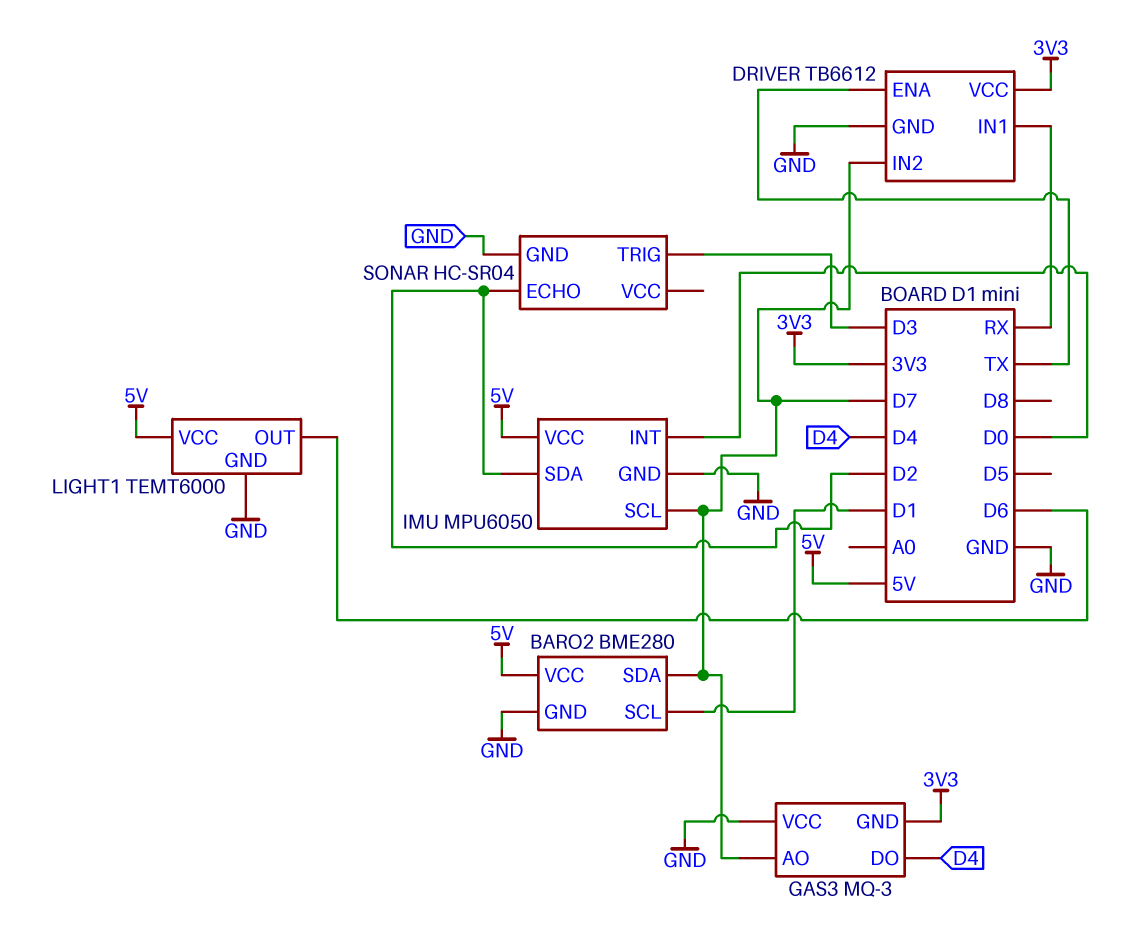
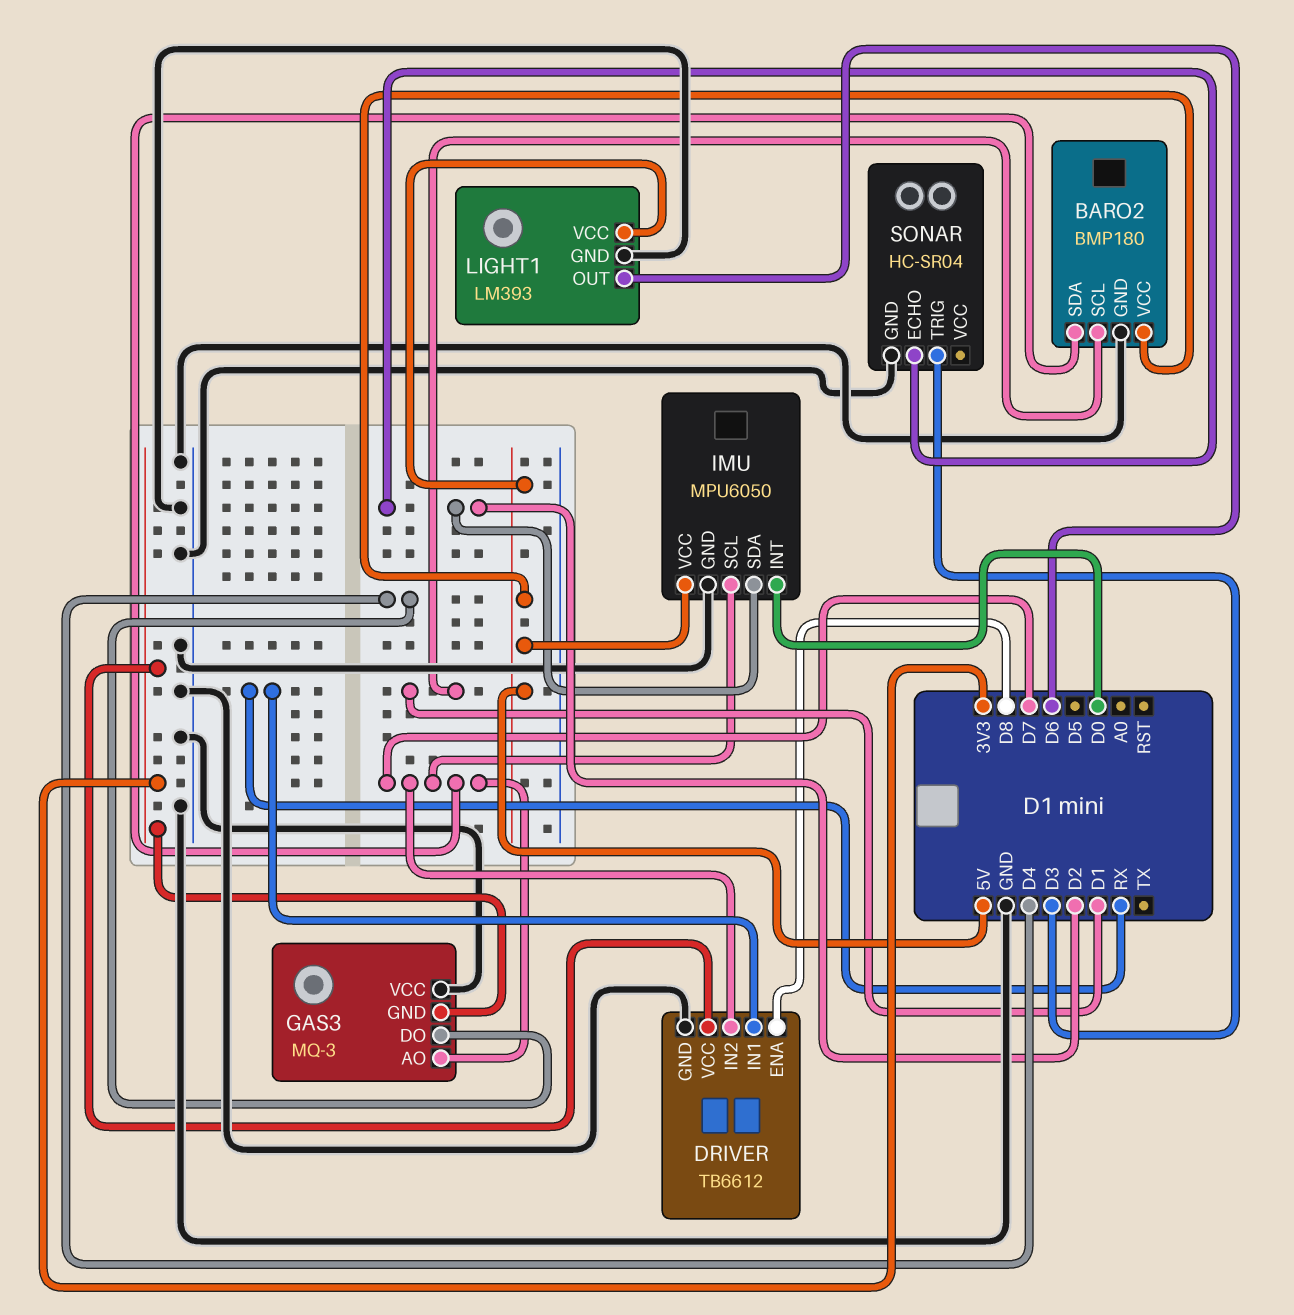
BARO2: BME280 -> BMP180
DRIVER pin ENA: TX -> D8
LIGHT1: TEMT6000 -> LM393

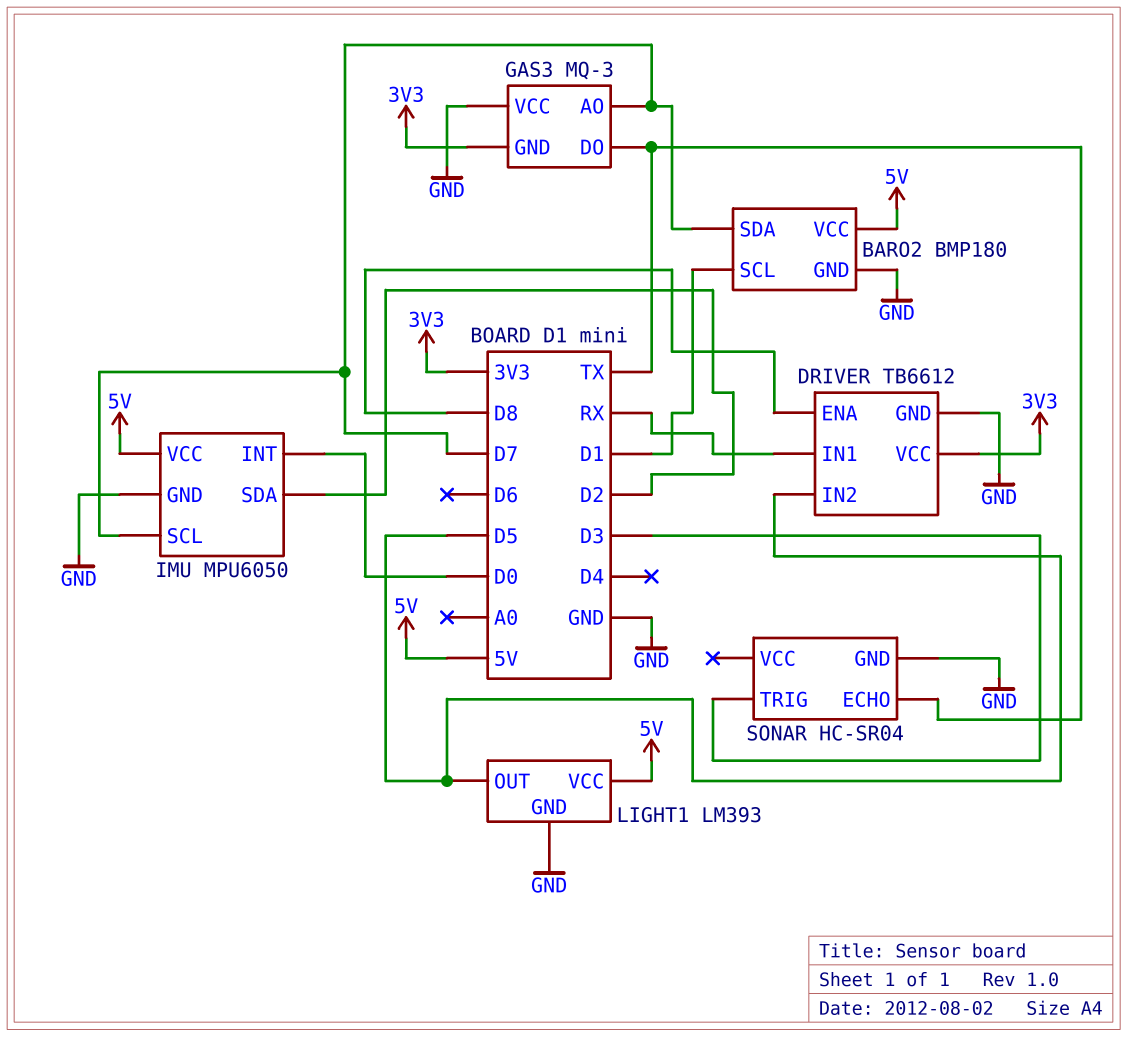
DRIVER pin IN2: D7 -> D5
GAS3 pin DO: D4 -> TX
LIGHT1 pin OUT: D6 -> D5
SONAR pin ECHO: D2 -> TX

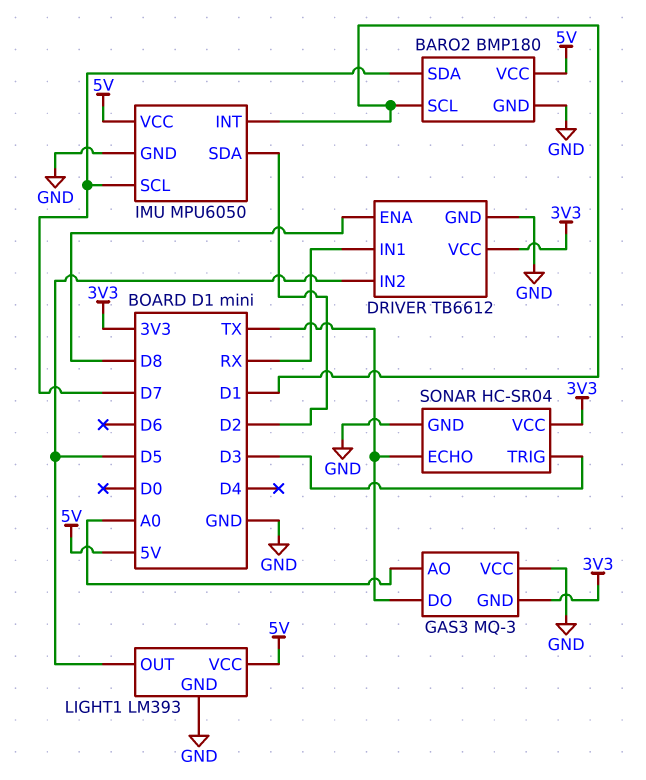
GAS3 pin AO: D7 -> A0
IMU pin INT: D0 -> D1
SONAR pin VCC: none -> 3V3

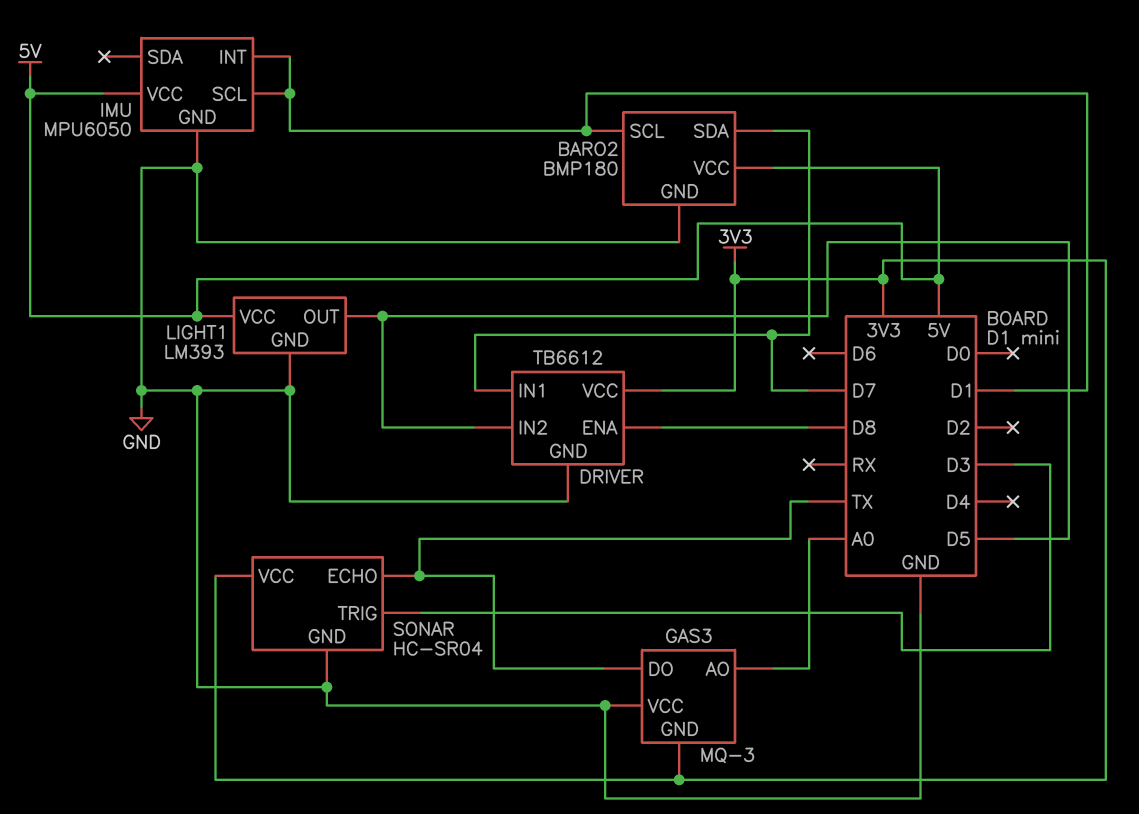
DRIVER pin IN1: RX -> D7
IMU pin SCL: D7 -> D1
IMU pin SDA: D2 -> none

